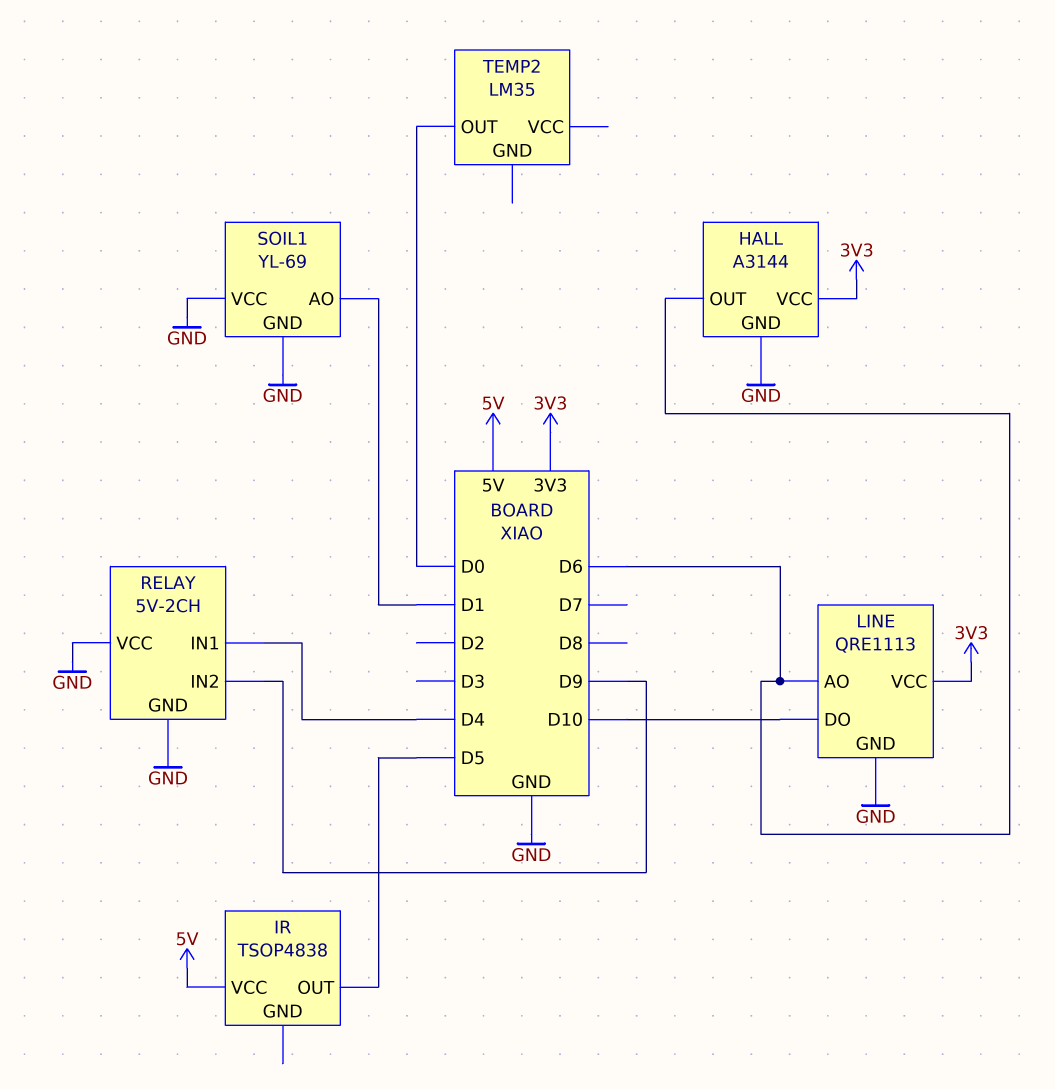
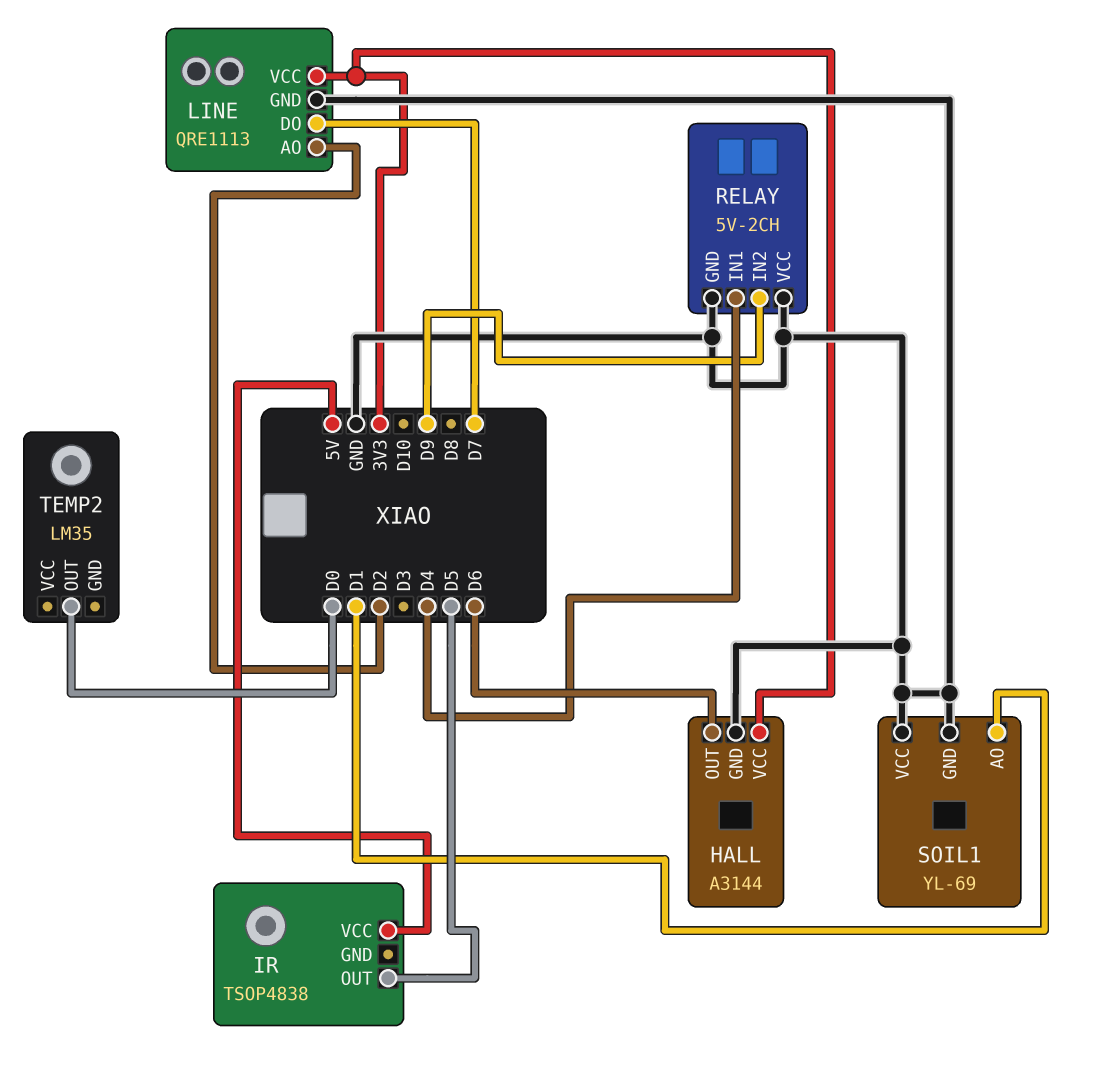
LINE pin AO: D6 -> D2
LINE pin DO: D10 -> D7

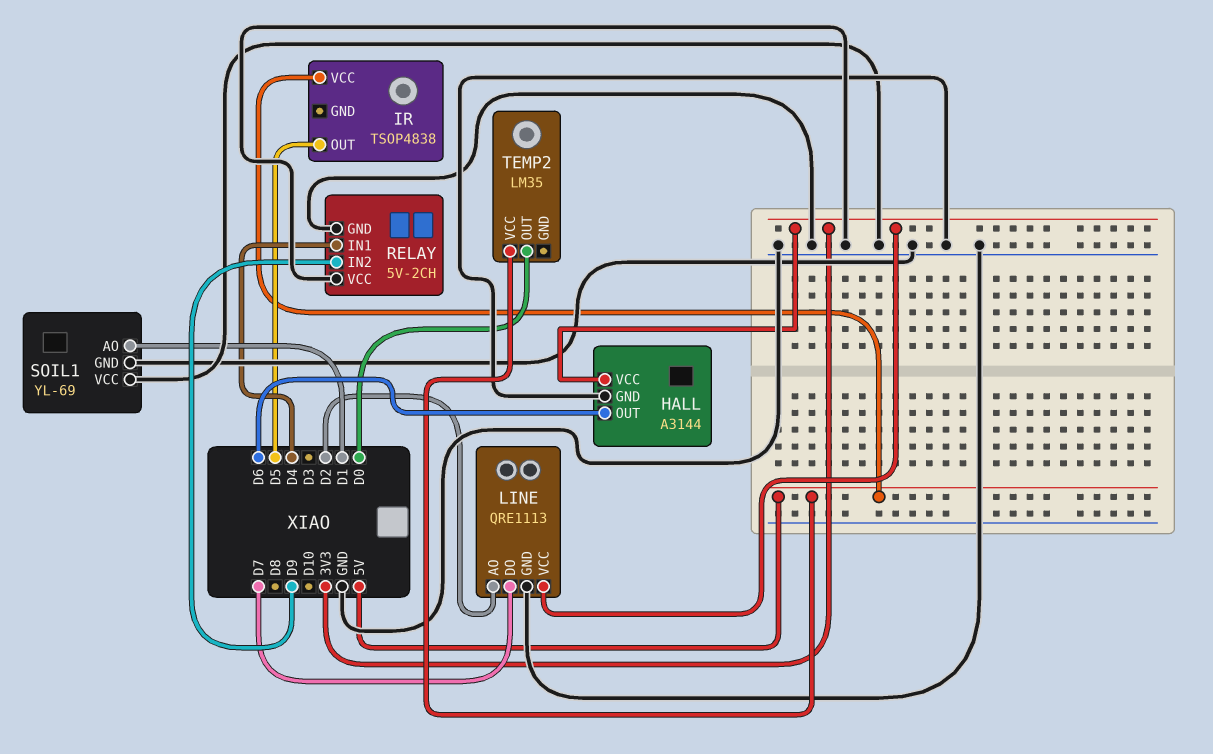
TEMP2 pin VCC: none -> 5V

